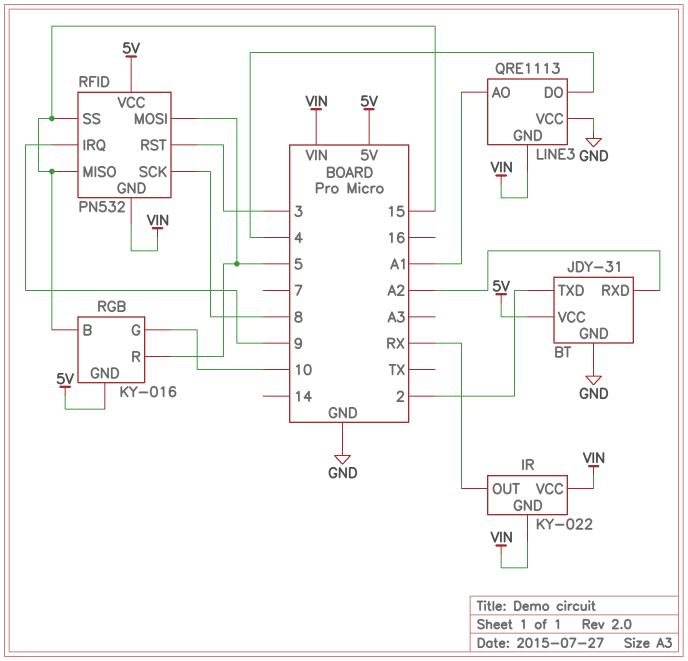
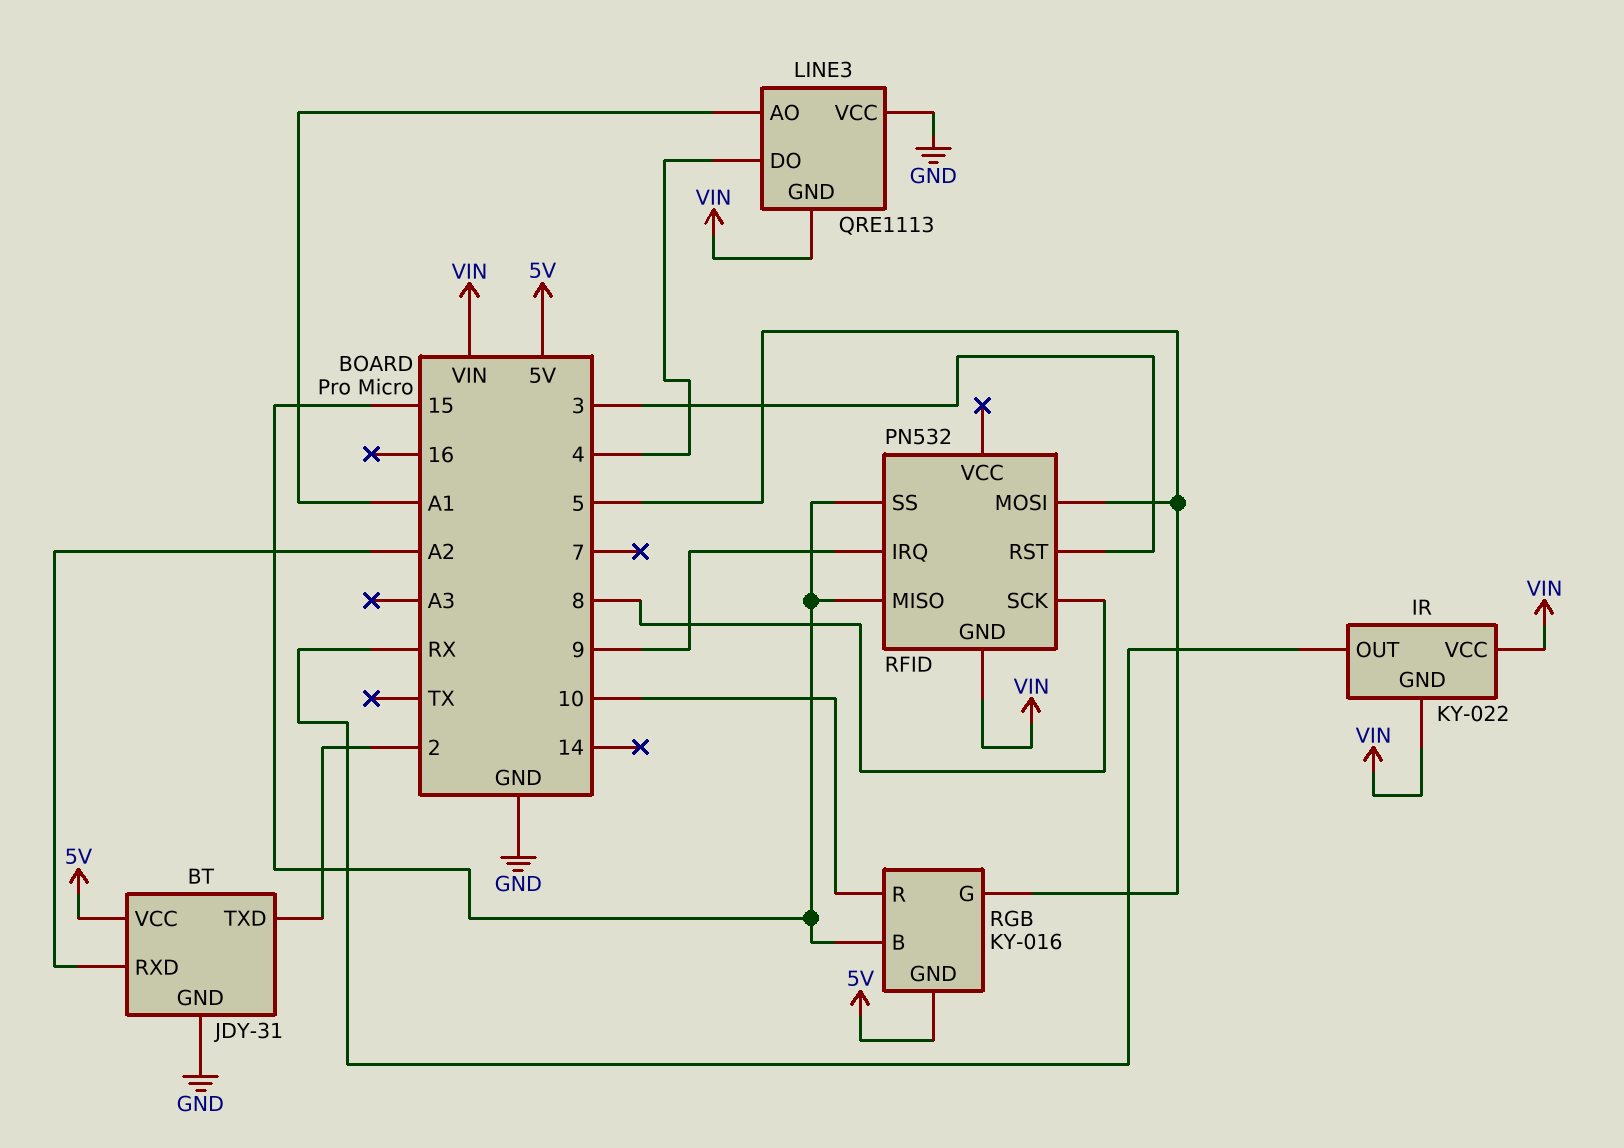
RFID pin VCC: 5V -> none
RGB pin G: 10 -> 5
RGB pin R: 5 -> 10

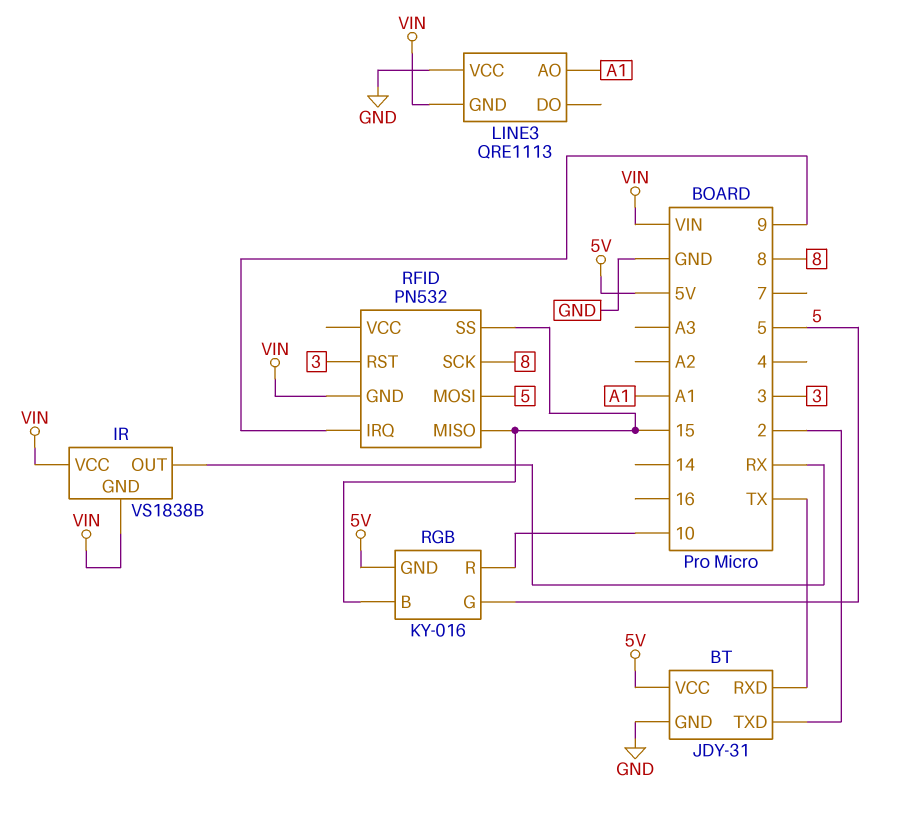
BT pin RXD: A2 -> TX
IR: KY-022 -> VS1838B
LINE3 pin DO: 4 -> none

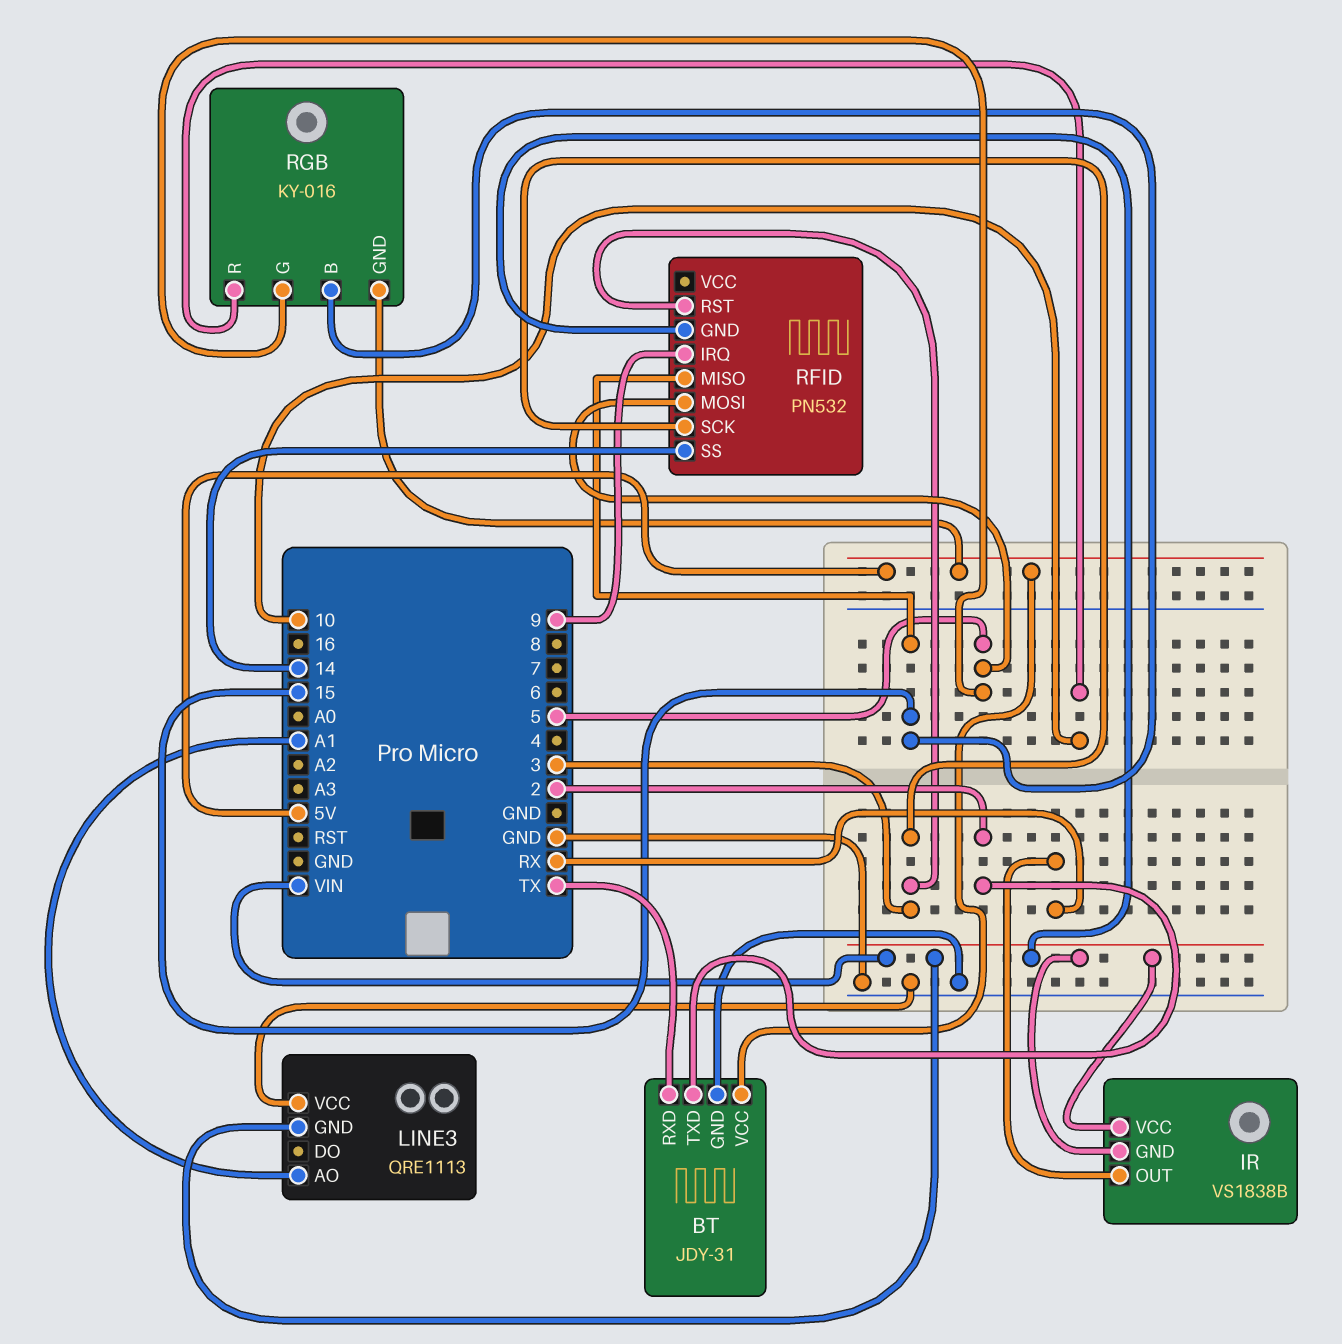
RFID pin SCK: 8 -> 3
RFID pin SS: 15 -> 14

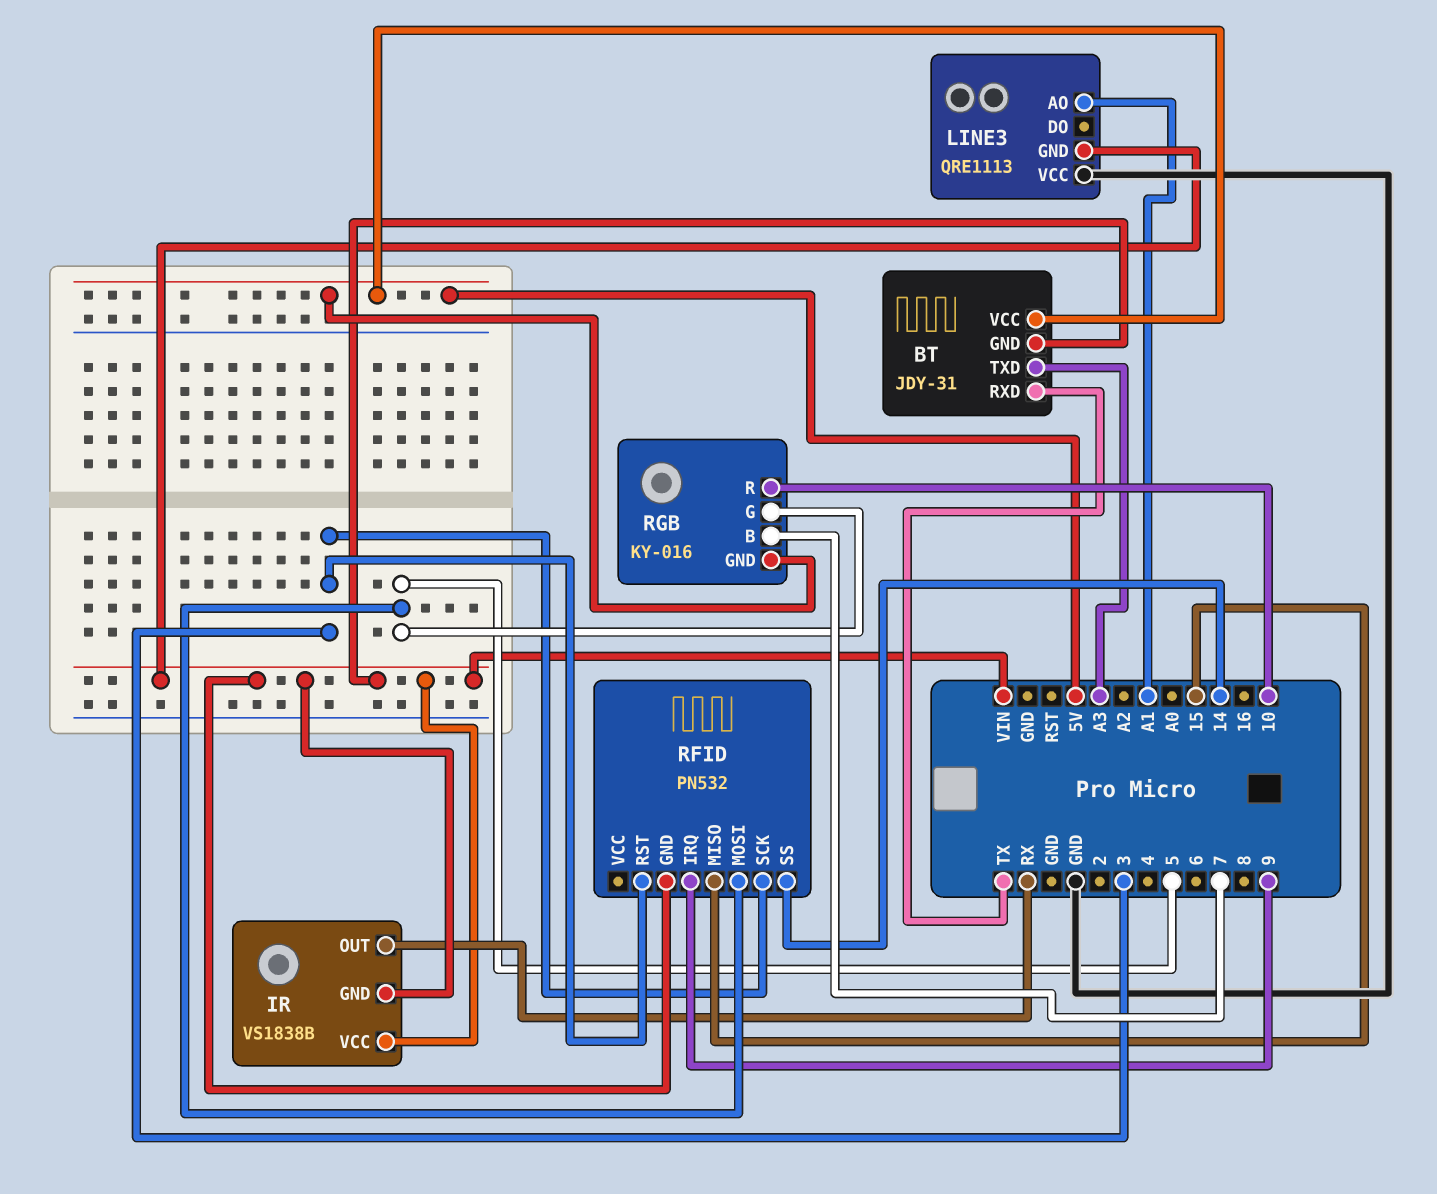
BT pin GND: GND -> VIN
BT pin TXD: 2 -> A3
RGB pin B: 15 -> 7

